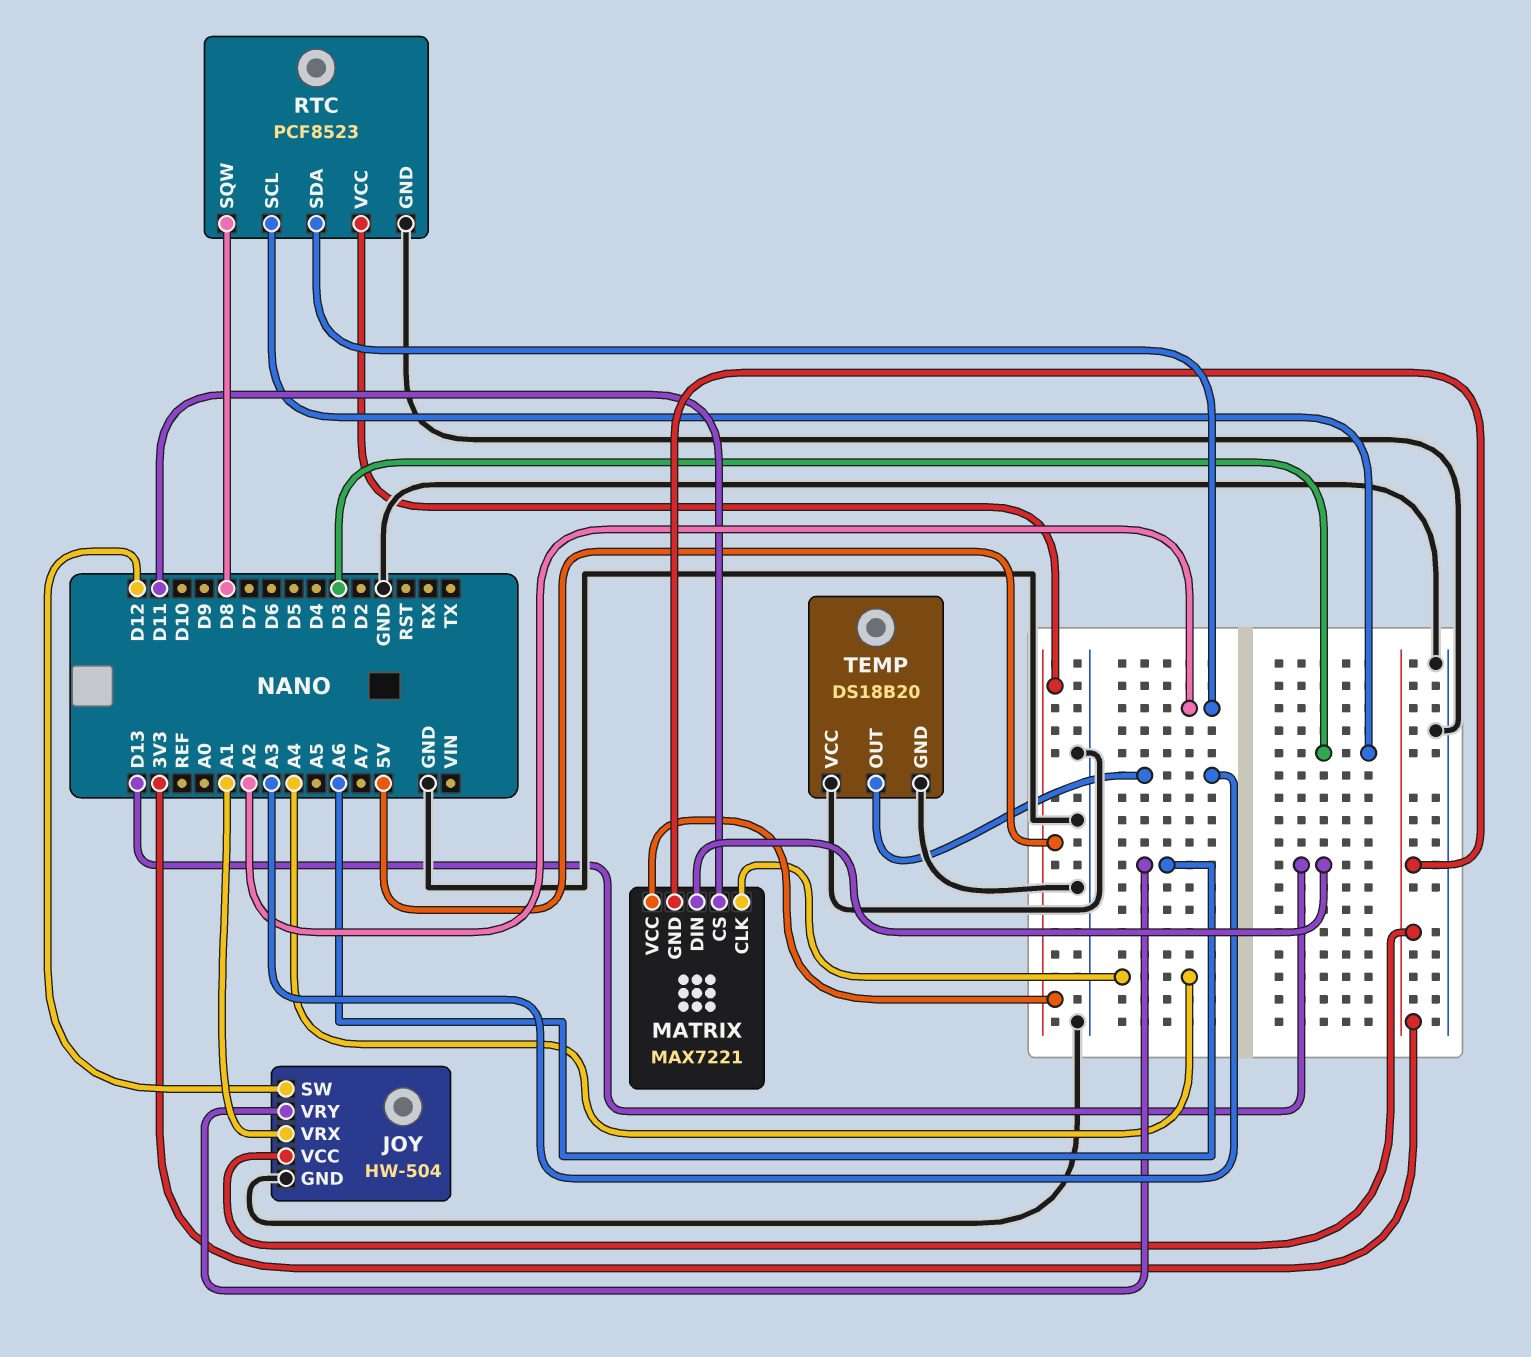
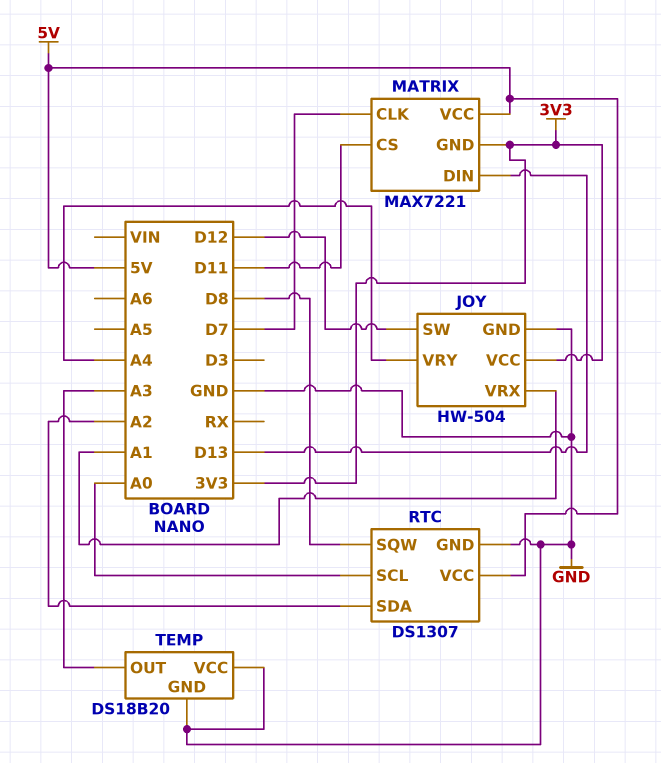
JOY pin VRY: A6 -> A4
MATRIX pin CLK: A4 -> D7
RTC: PCF8523 -> DS1307
RTC pin SCL: D3 -> A0

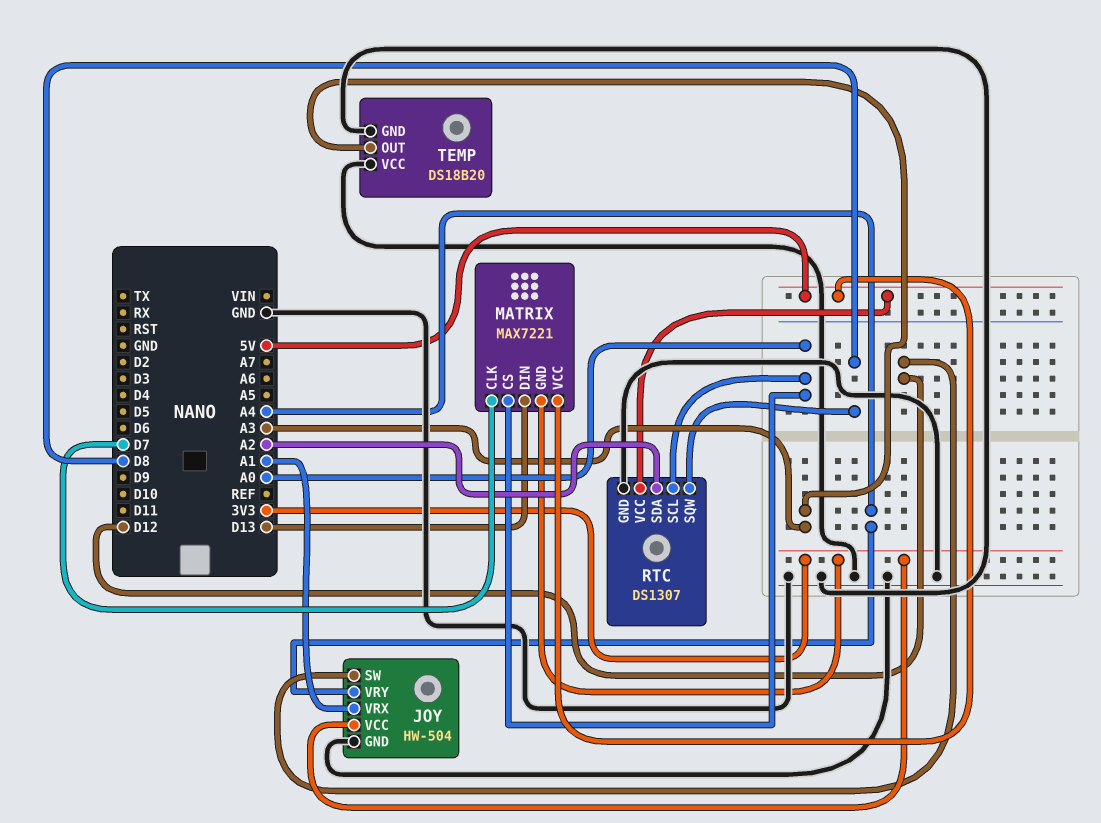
MATRIX pin CS: D11 -> A0

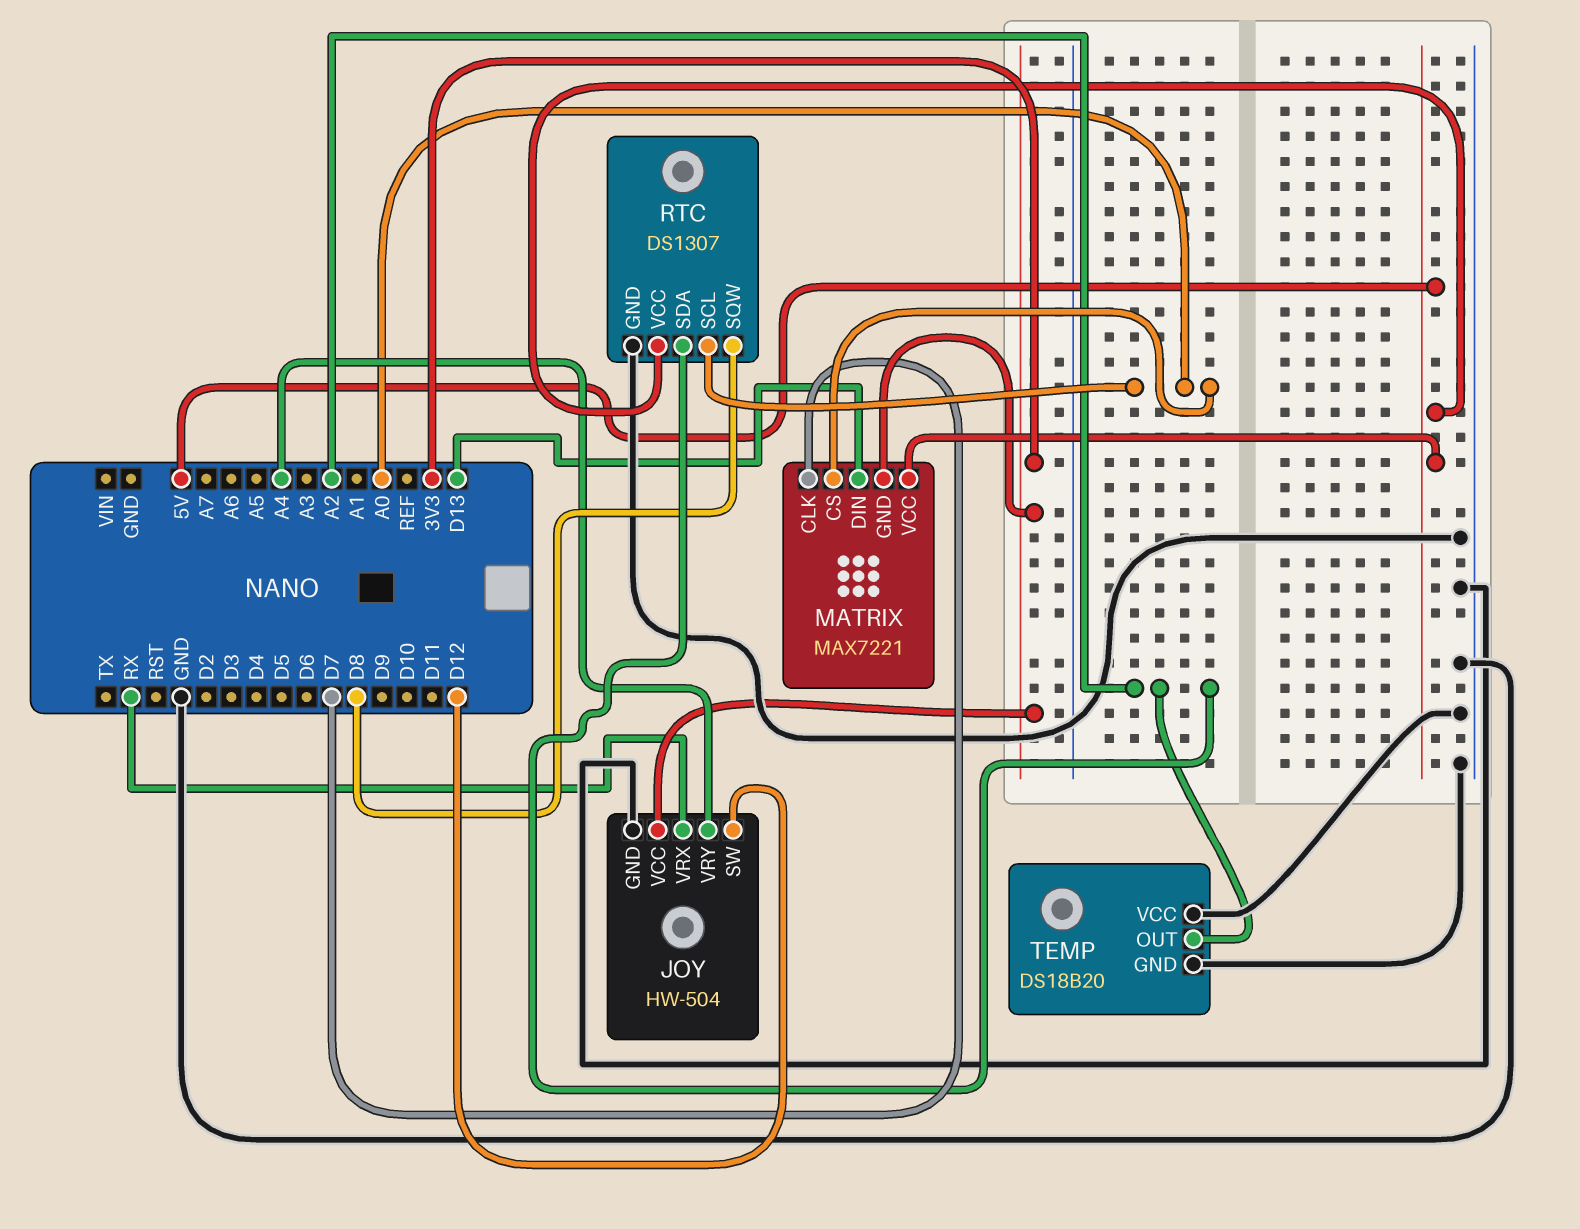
JOY pin VRX: A1 -> RX
TEMP pin OUT: A3 -> A2

